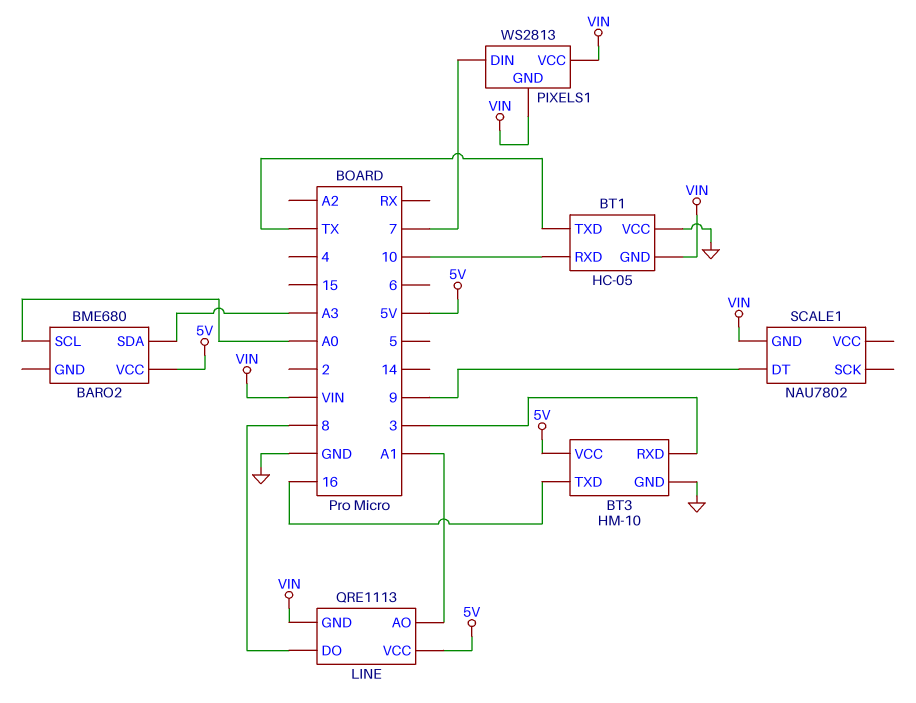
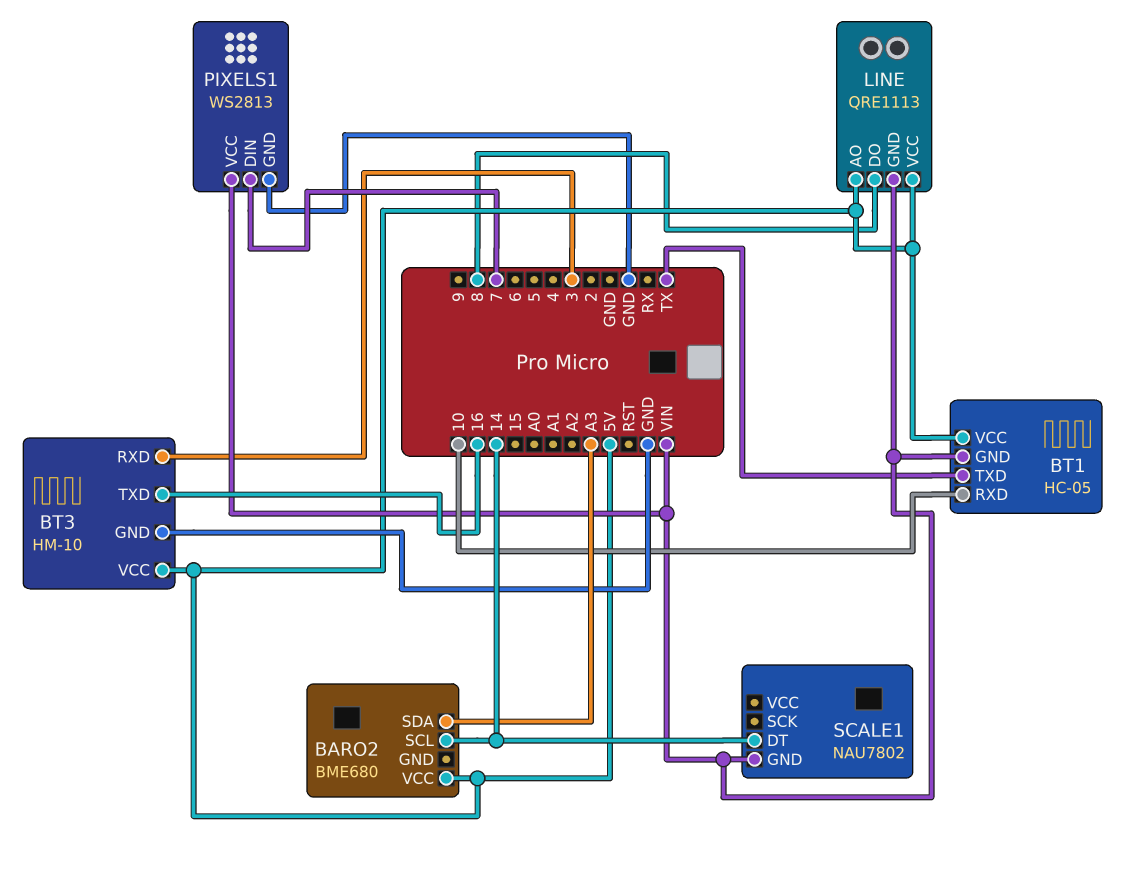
BARO2 pin SCL: A0 -> 14
BT1 pin VCC: GND -> 5V
LINE pin AO: A1 -> 5V
PIXELS1 pin GND: VIN -> GND
SCALE1 pin DT: 9 -> 14

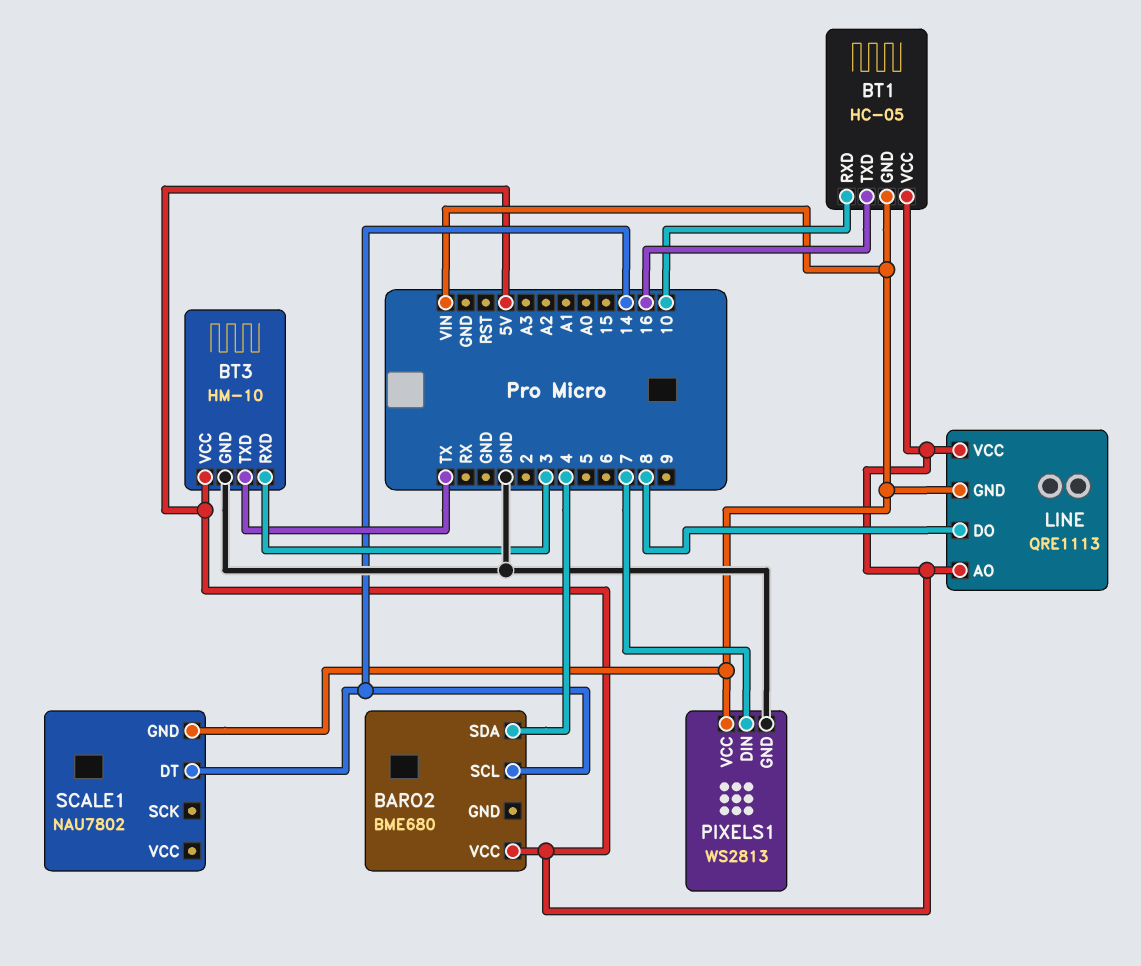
BARO2 pin SDA: A3 -> 4
BT1 pin TXD: TX -> 16
BT3 pin TXD: 16 -> TX

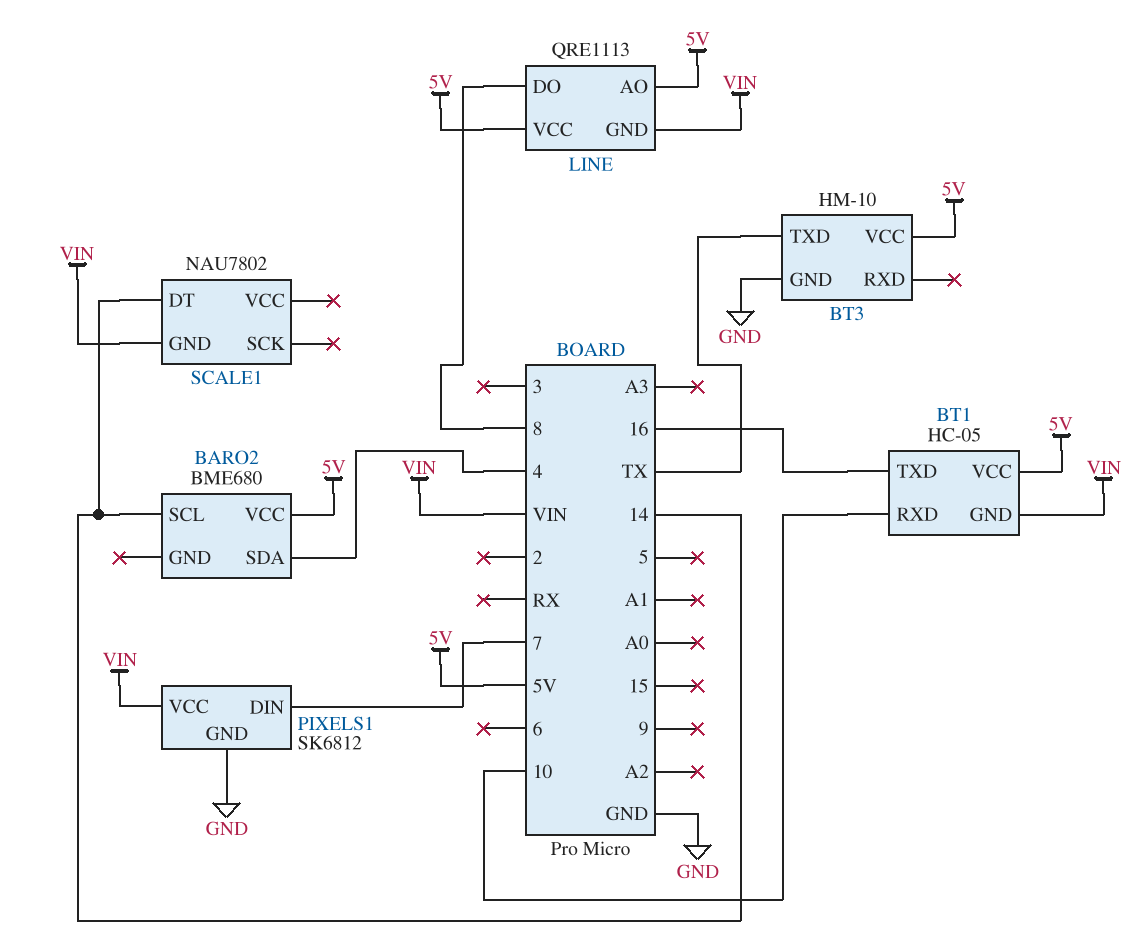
BT3 pin RXD: 3 -> none
PIXELS1: WS2813 -> SK6812

